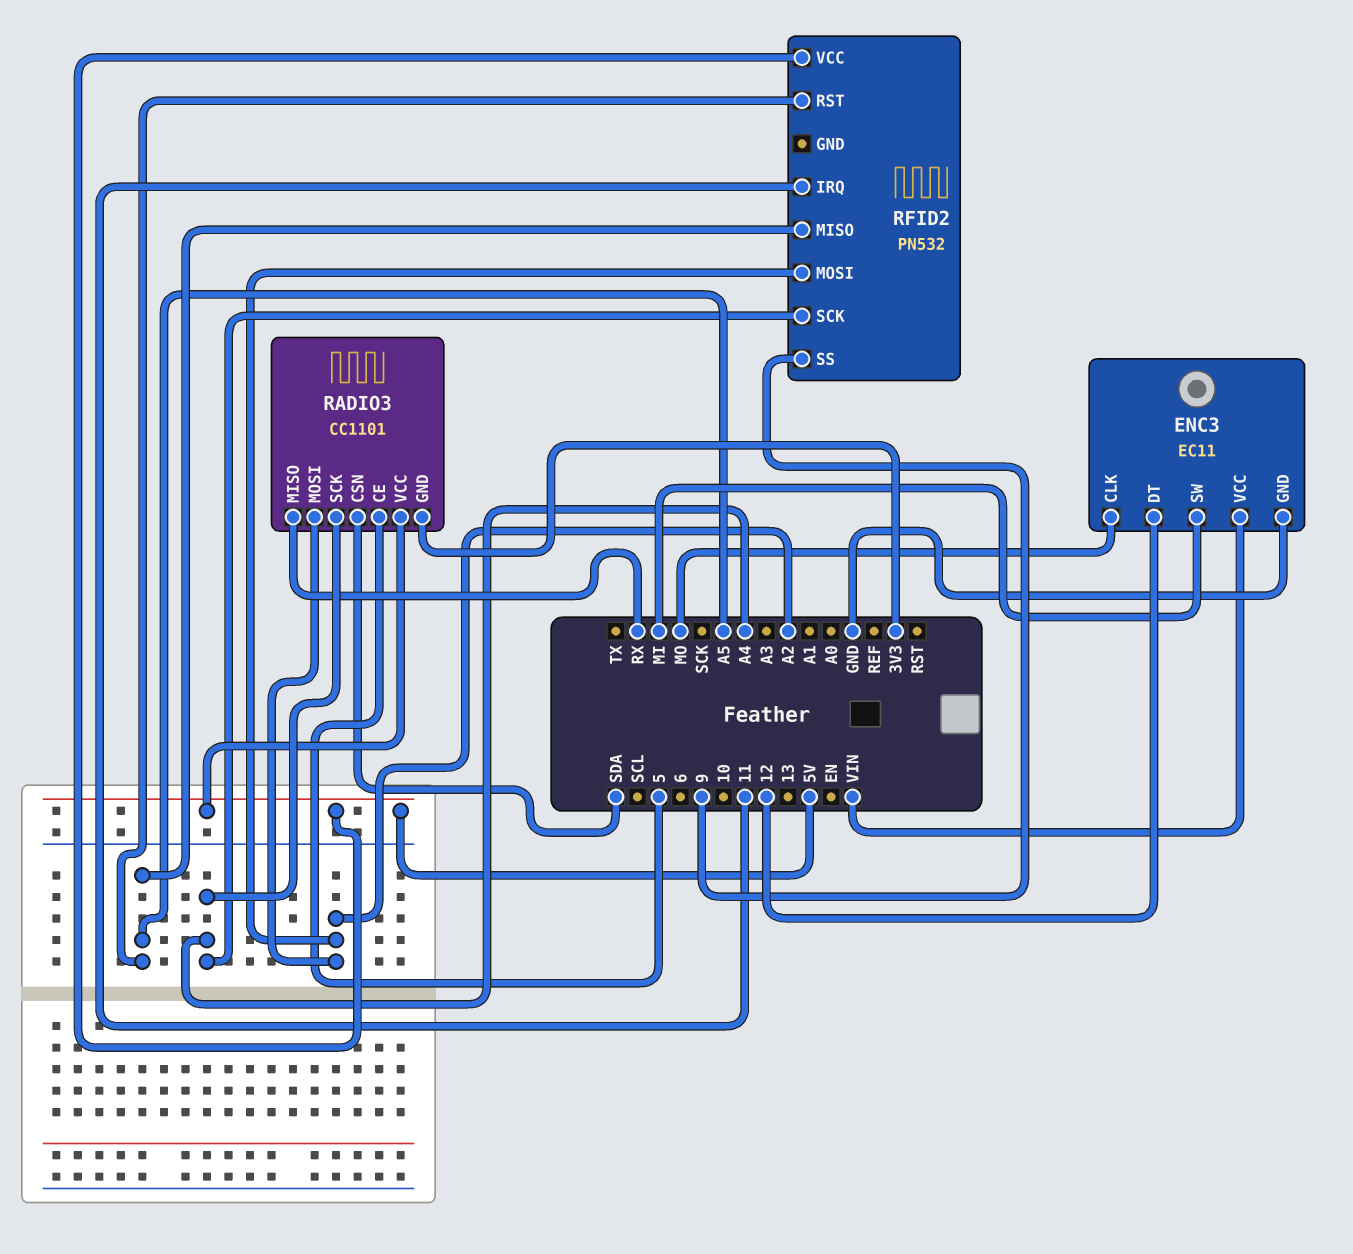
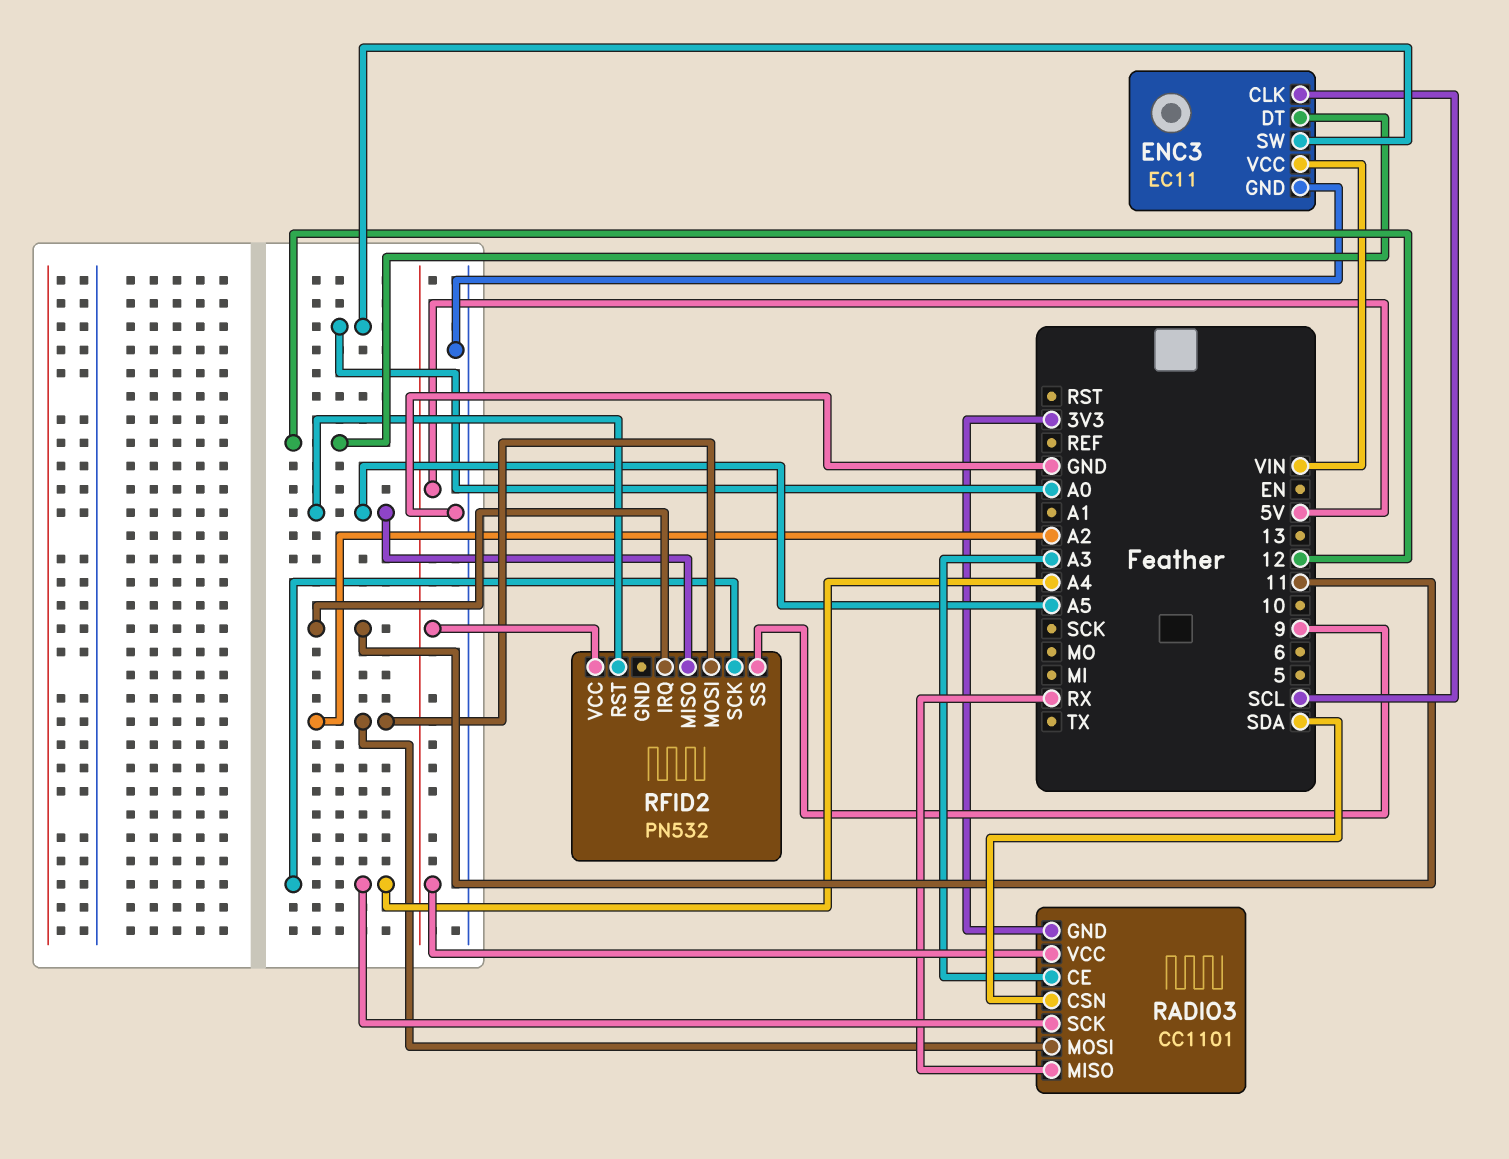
ENC3 pin CLK: MO -> SCL
ENC3 pin SW: MI -> A0
RADIO3 pin CE: 5 -> A3

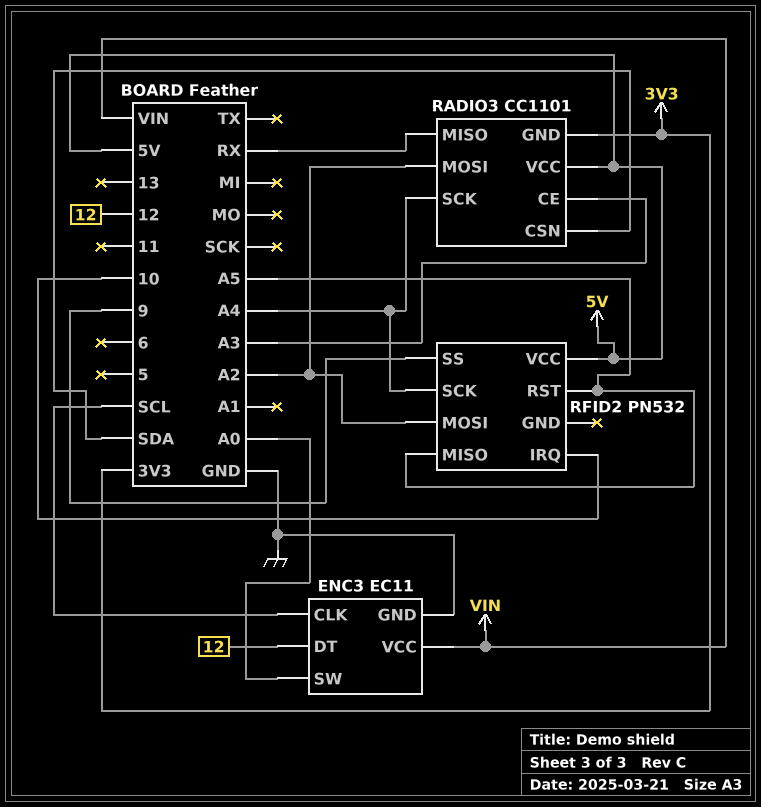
RFID2 pin IRQ: 11 -> 10

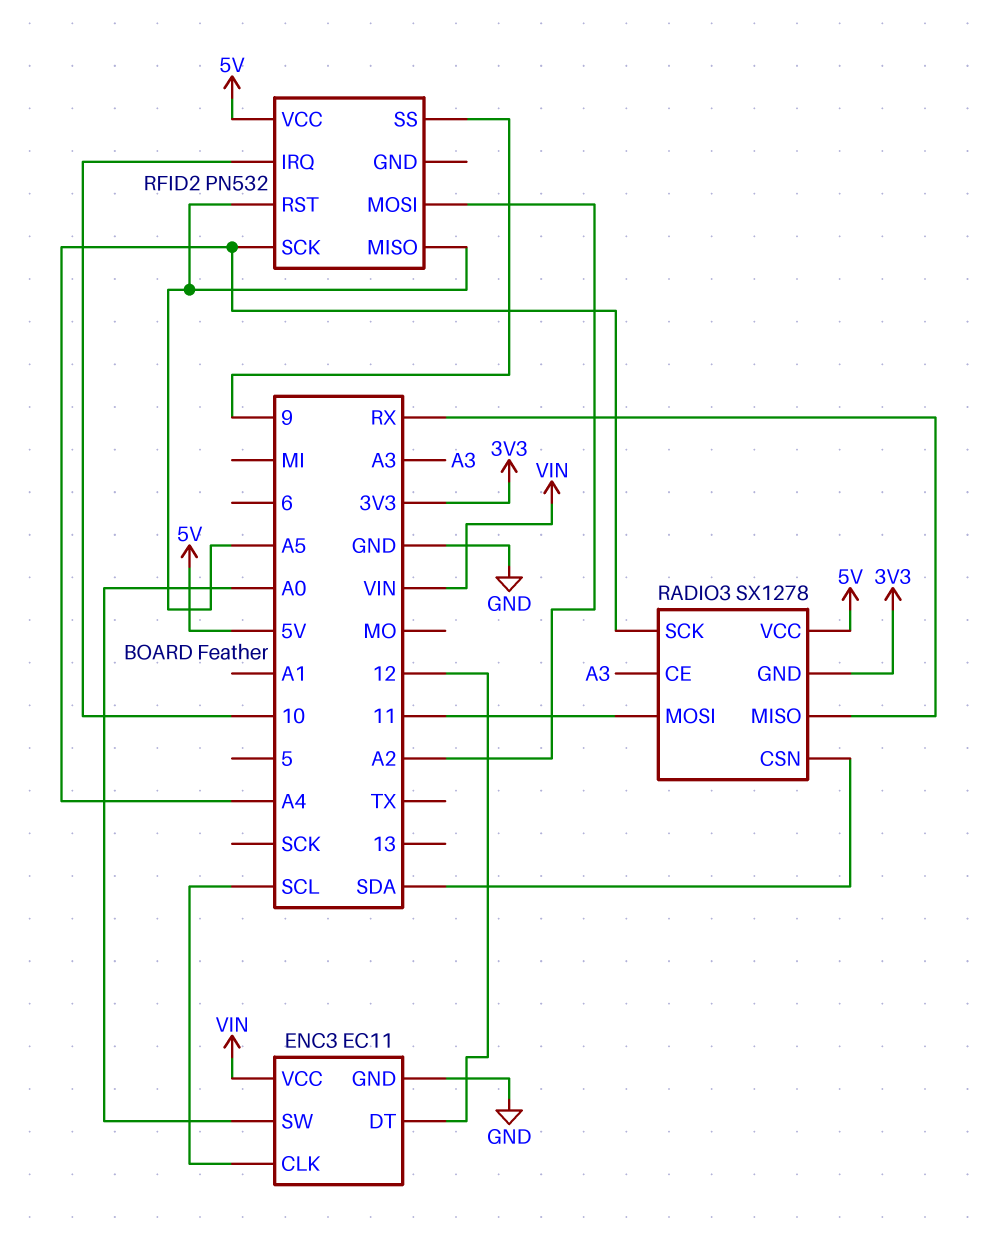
RADIO3: CC1101 -> SX1278
RADIO3 pin MOSI: A2 -> 11

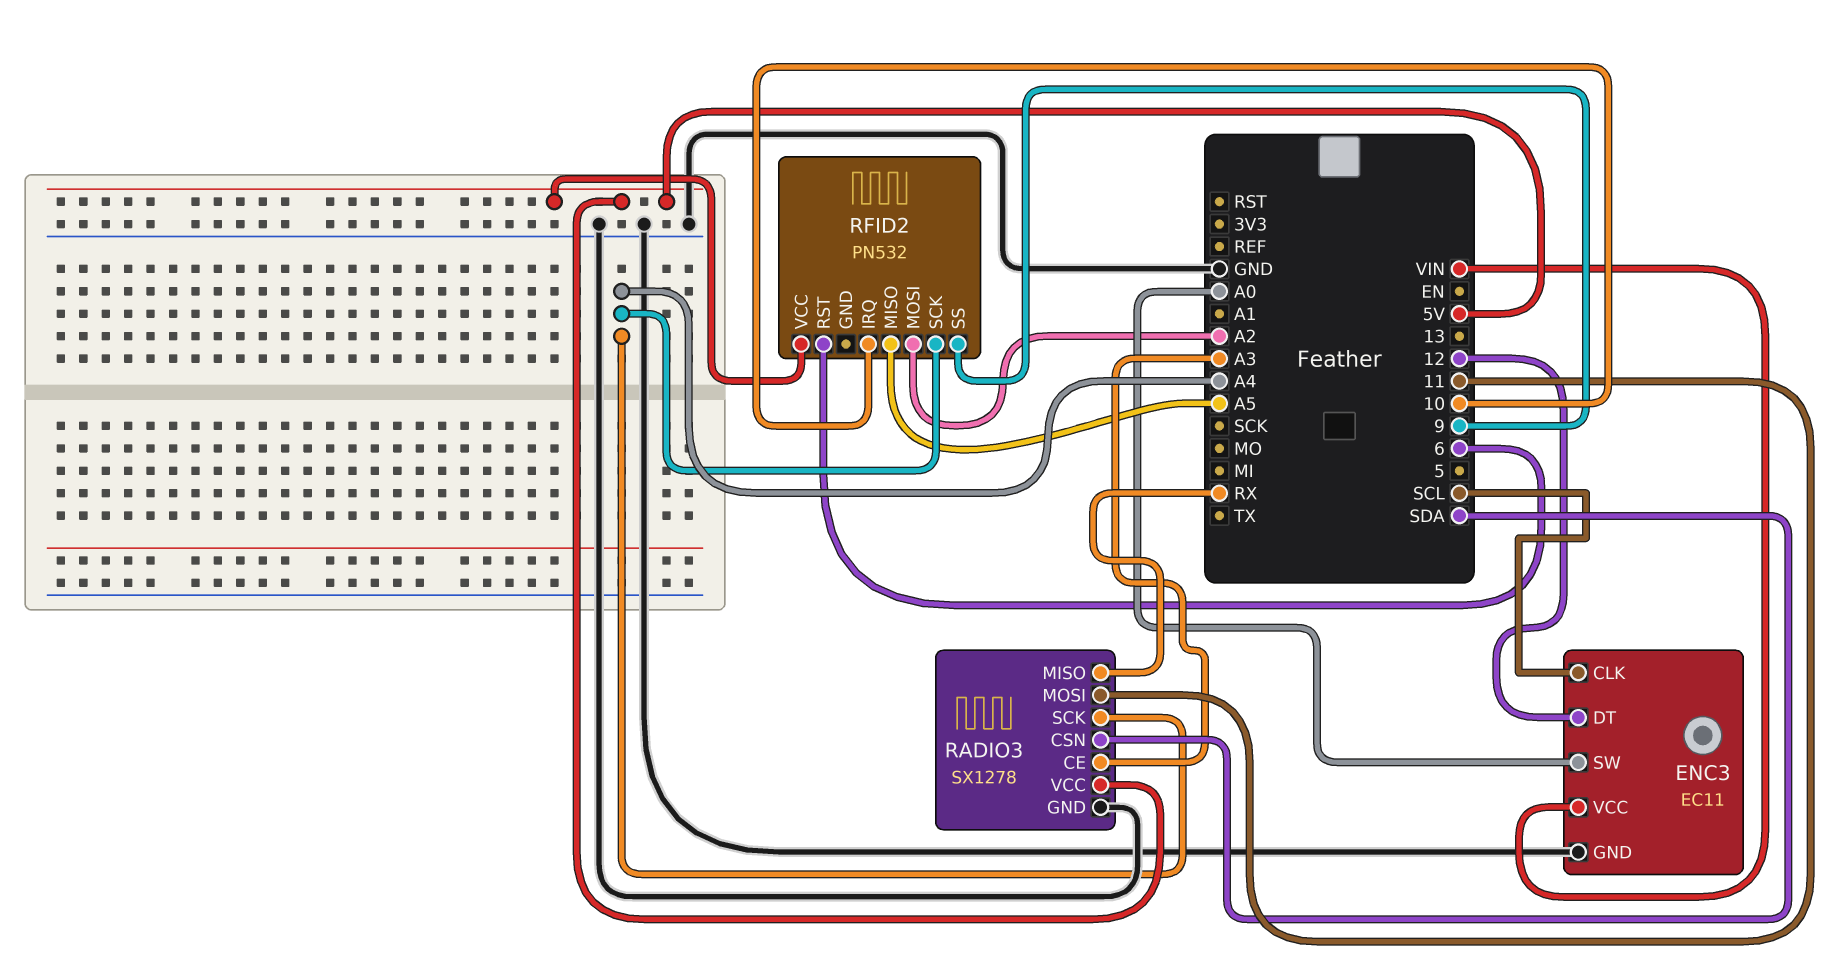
RADIO3 pin GND: 3V3 -> GND
RFID2 pin RST: A5 -> 6

